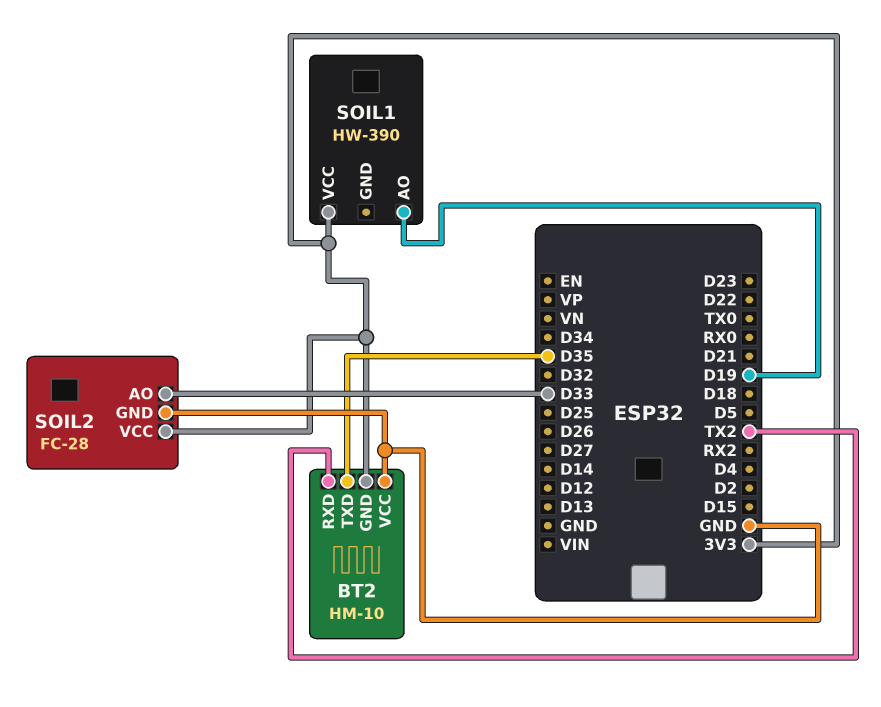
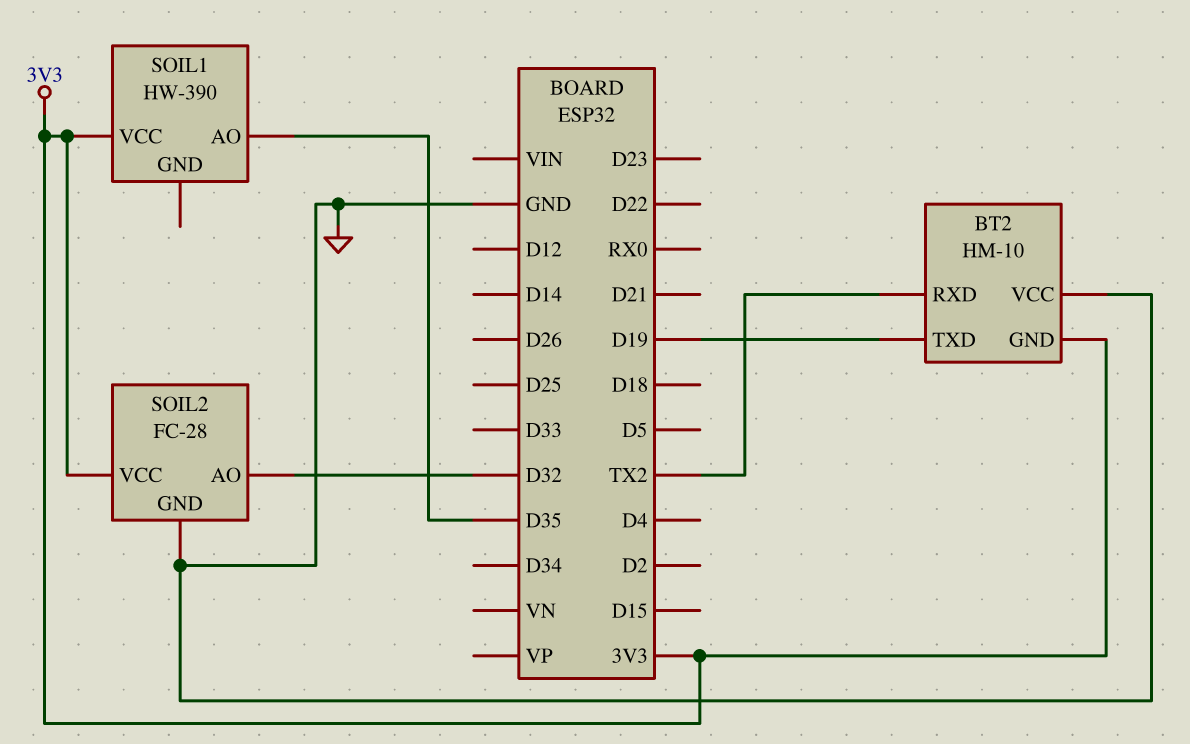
BT2 pin TXD: D35 -> D19
SOIL1 pin AO: D19 -> D35
SOIL2 pin AO: D33 -> D32

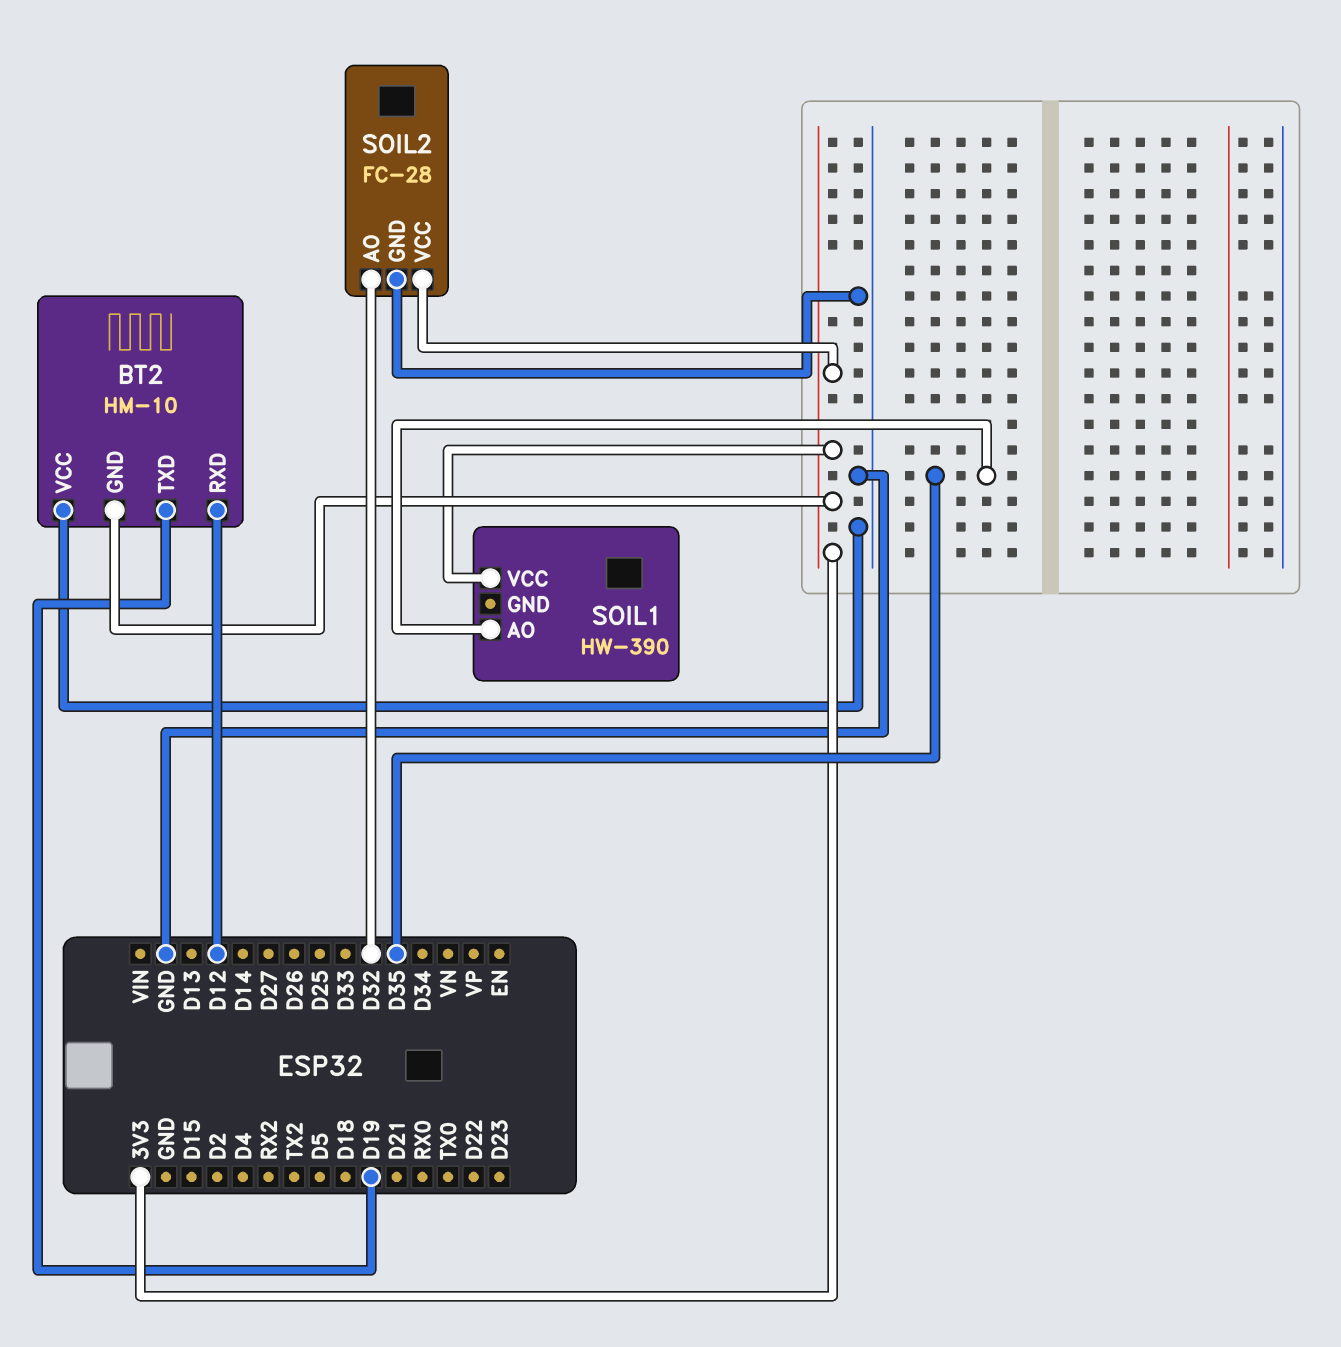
BT2 pin RXD: TX2 -> D12

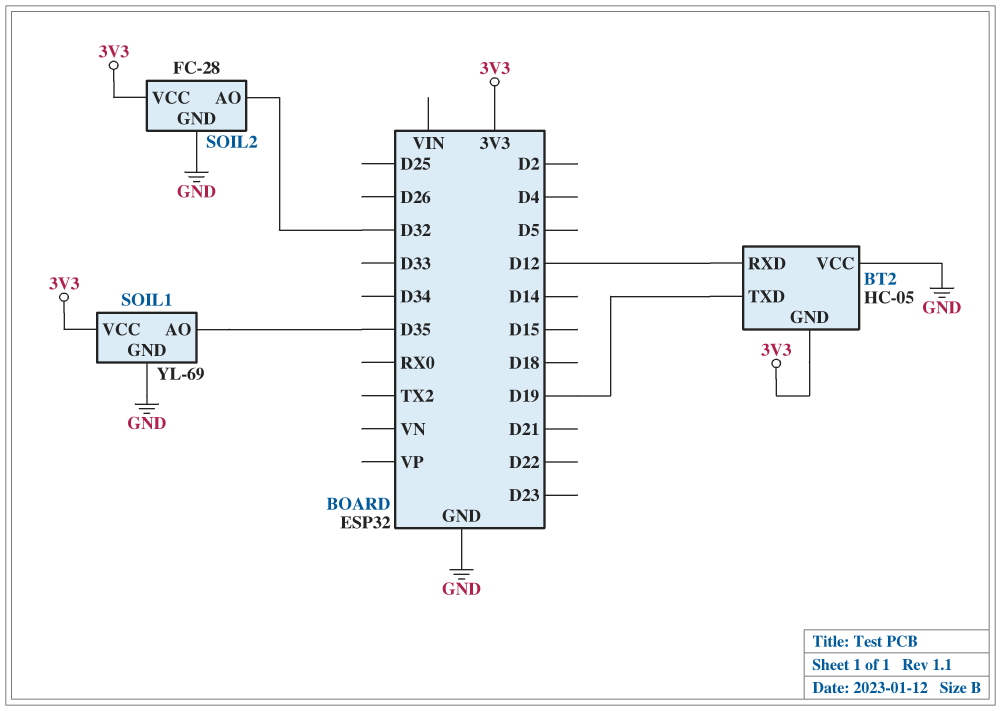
BT2: HM-10 -> HC-05
SOIL1: HW-390 -> YL-69
SOIL1 pin GND: none -> GND

